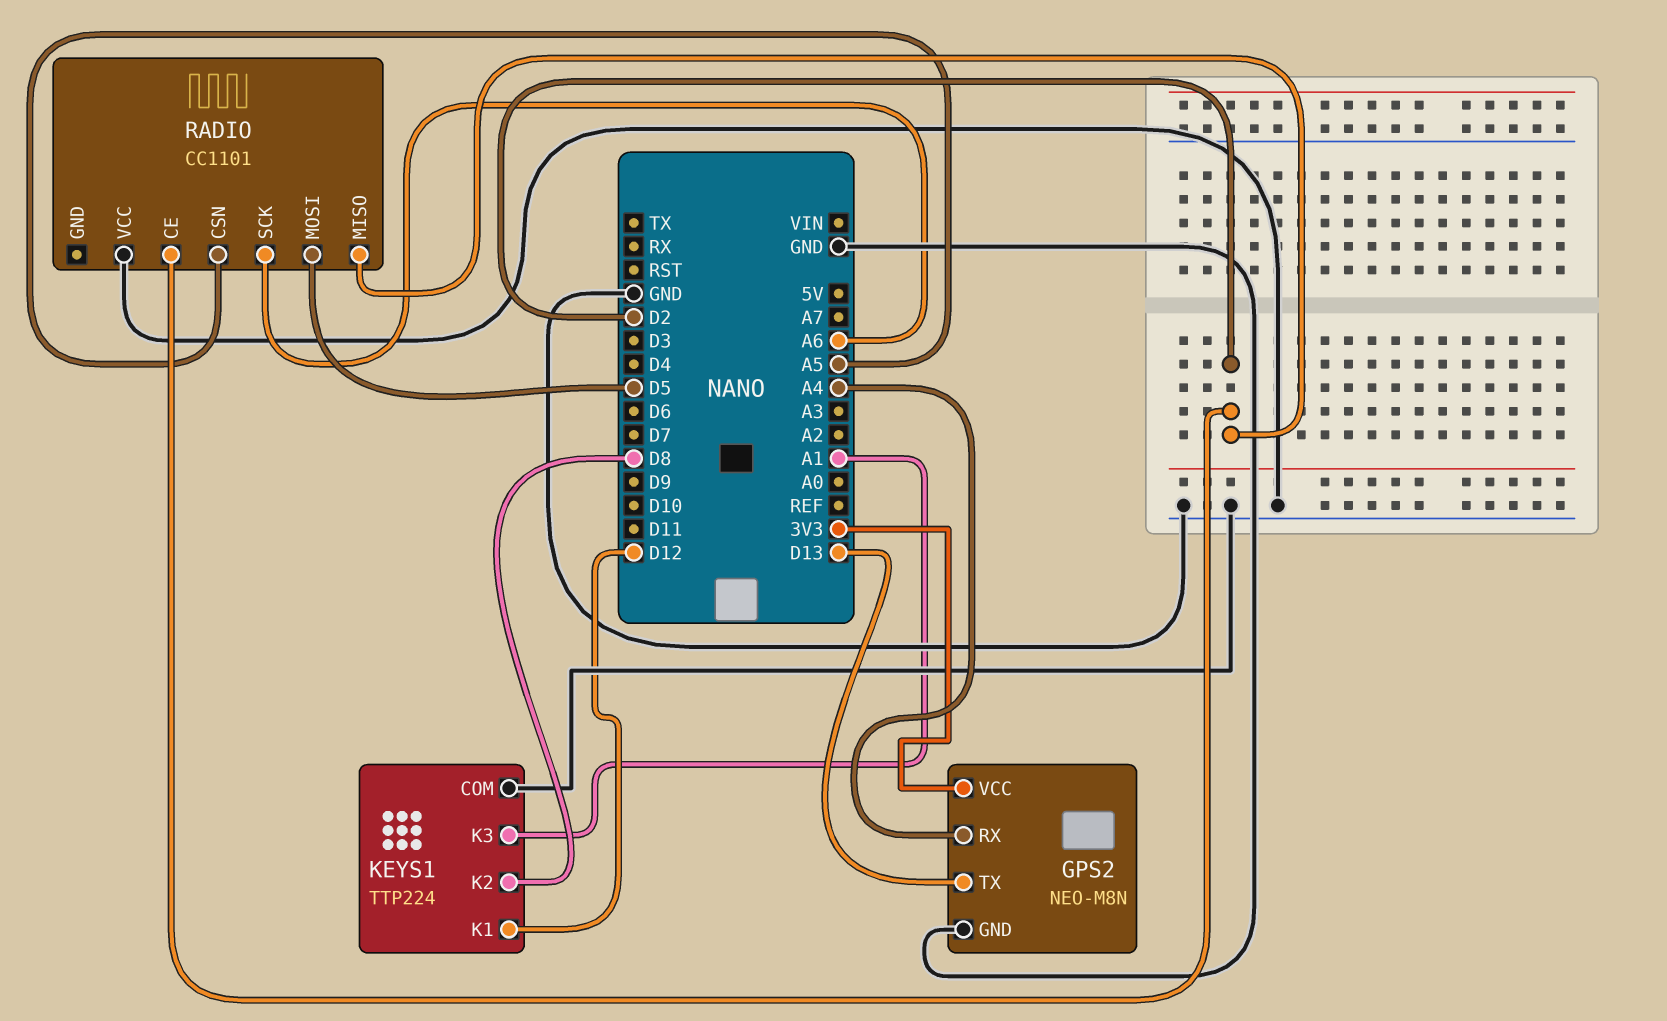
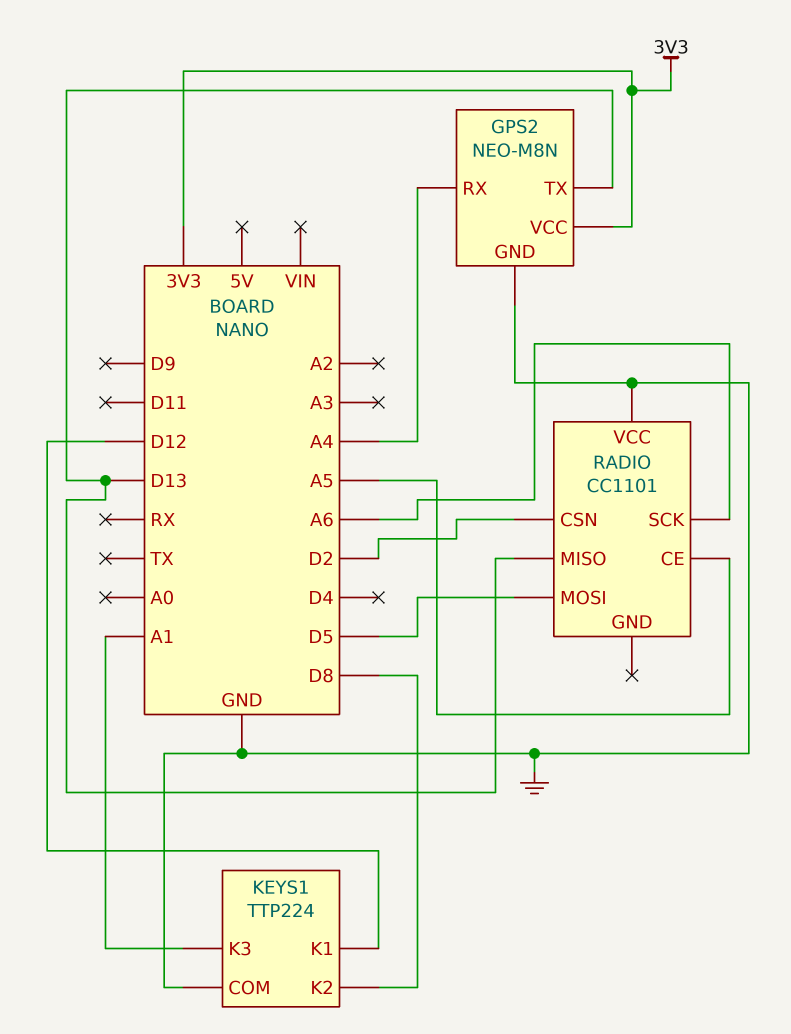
RADIO pin CE: D2 -> A5
RADIO pin CSN: A5 -> D2
RADIO pin MISO: D2 -> D13

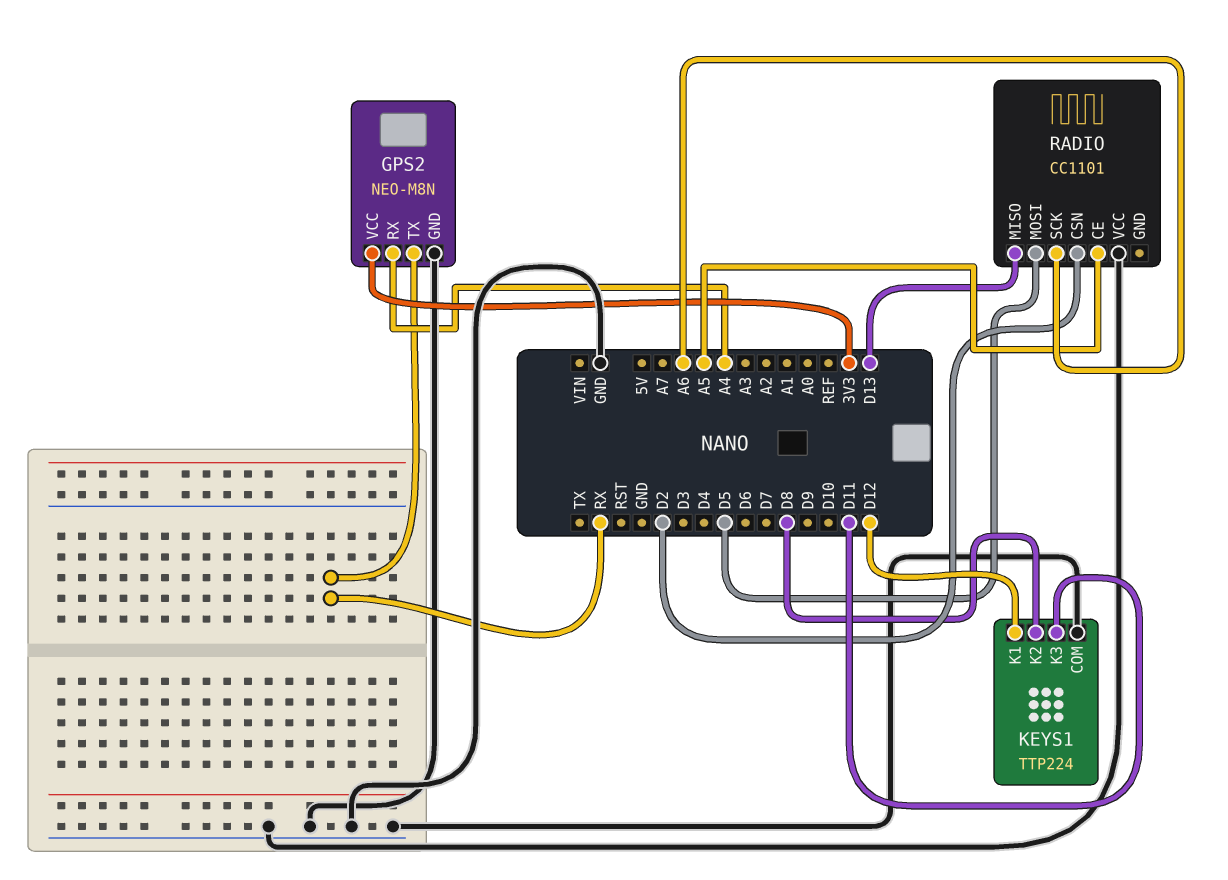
GPS2 pin TX: D13 -> RX
KEYS1 pin K3: A1 -> D11

